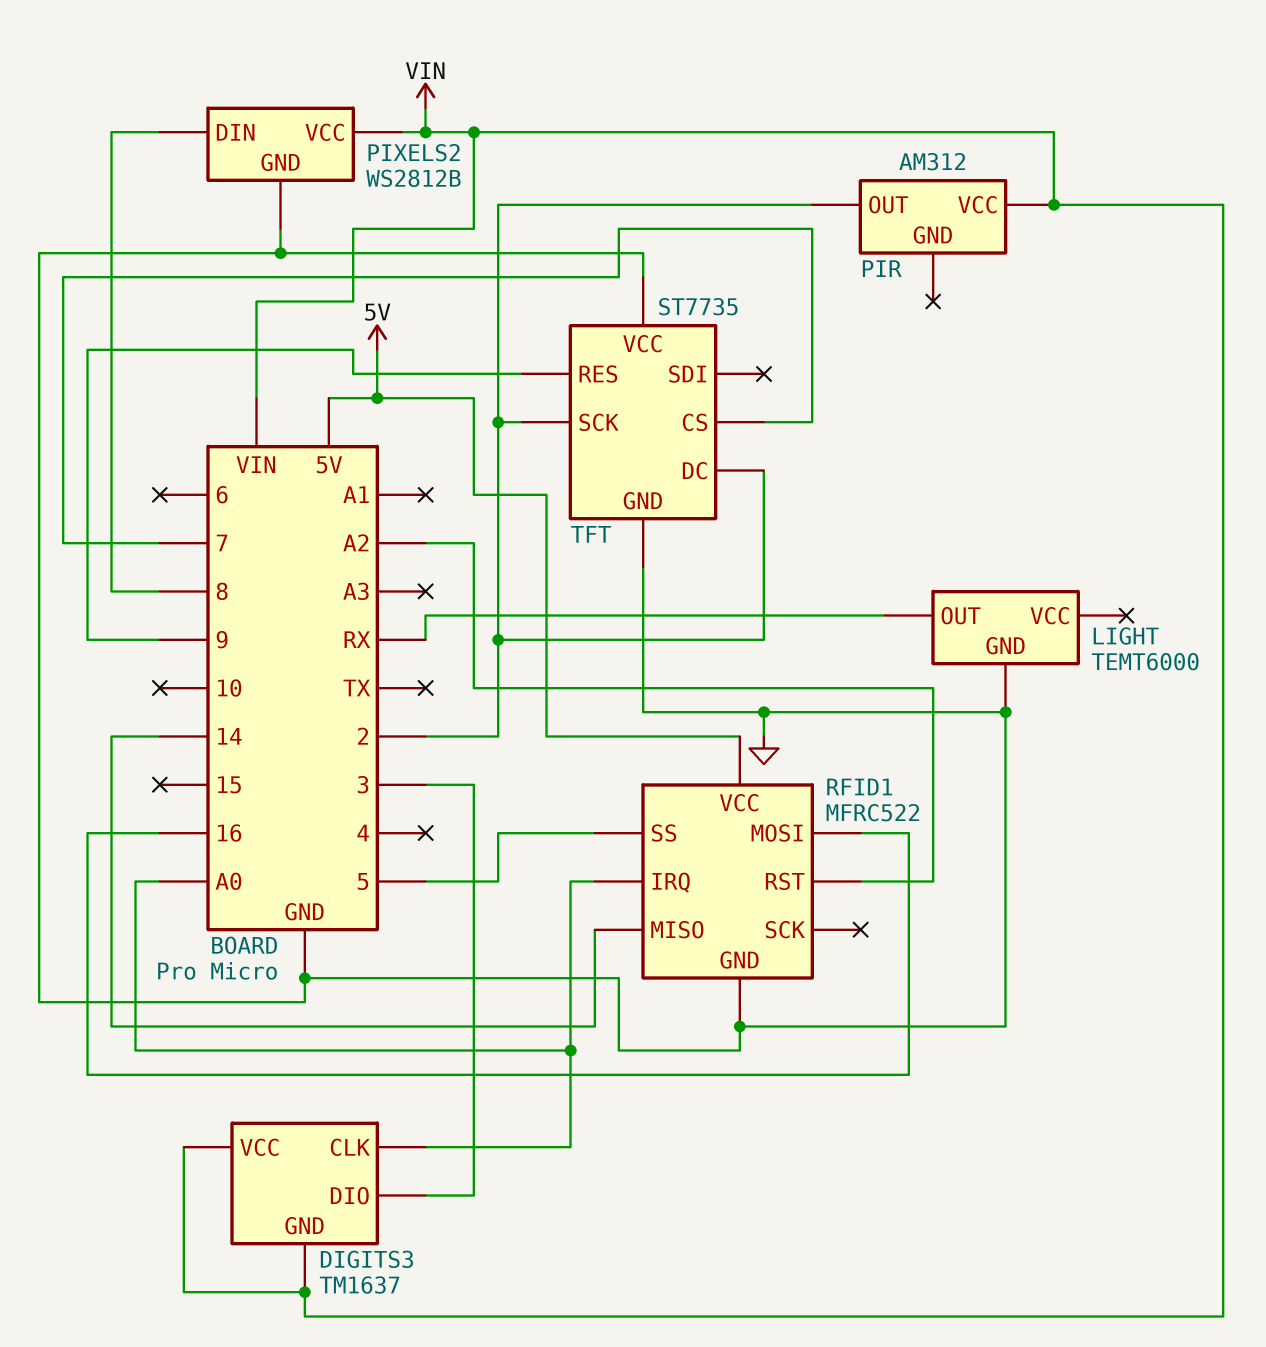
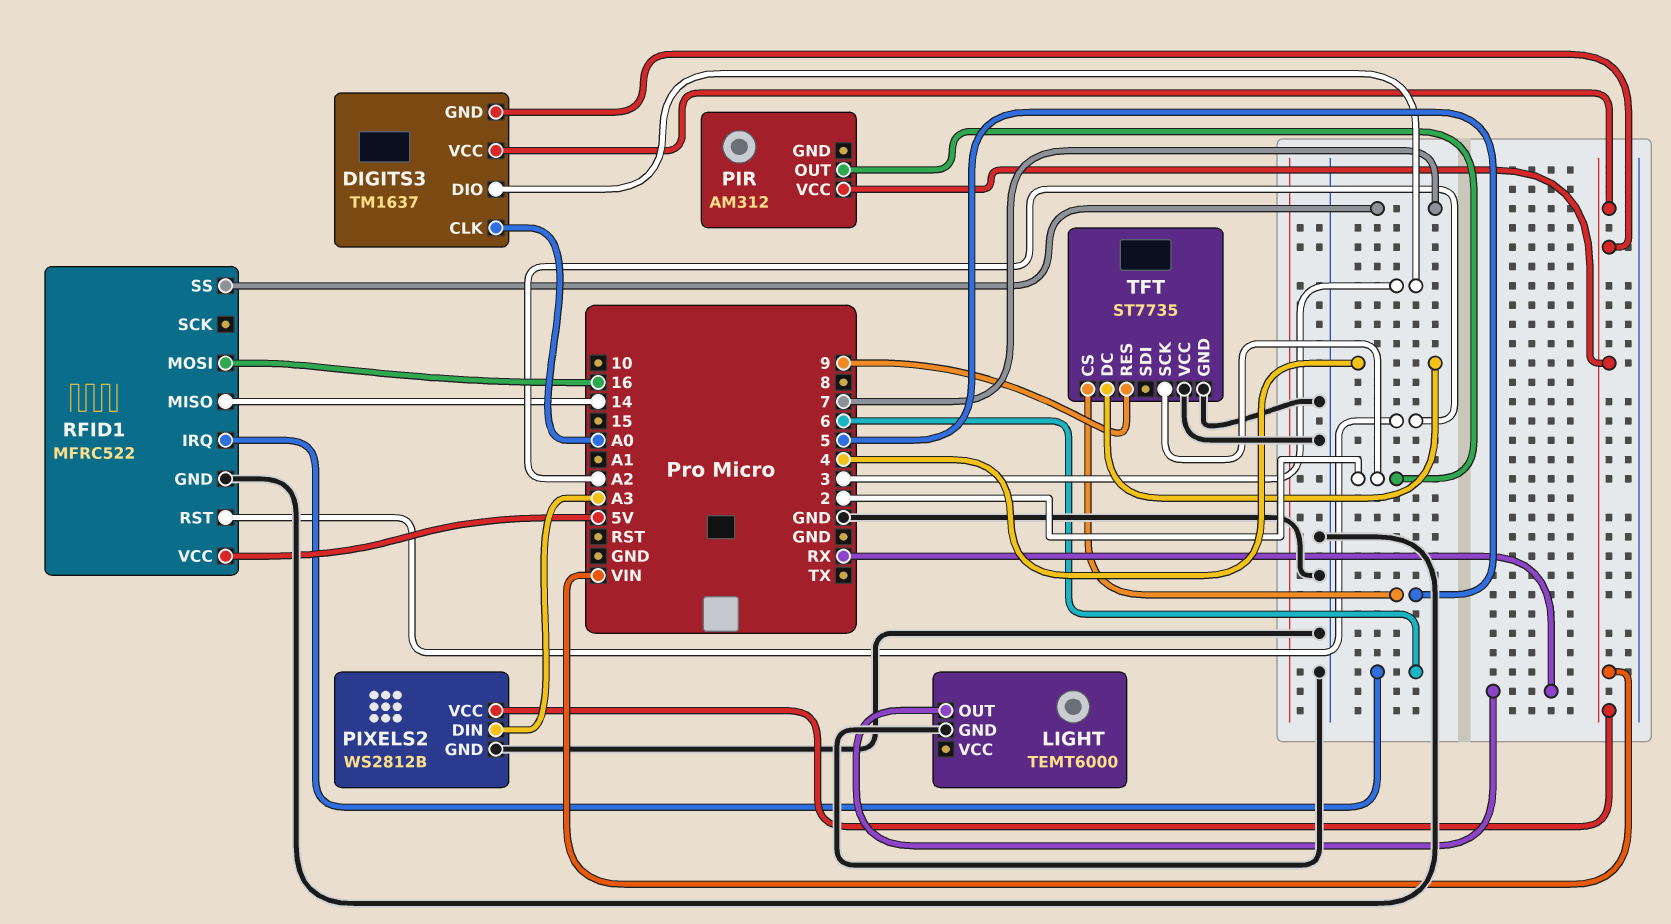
PIXELS2 pin DIN: 8 -> A3
RFID1 pin IRQ: A0 -> 6
RFID1 pin SS: 5 -> 7
TFT pin CS: 7 -> 5
TFT pin DC: 2 -> 4

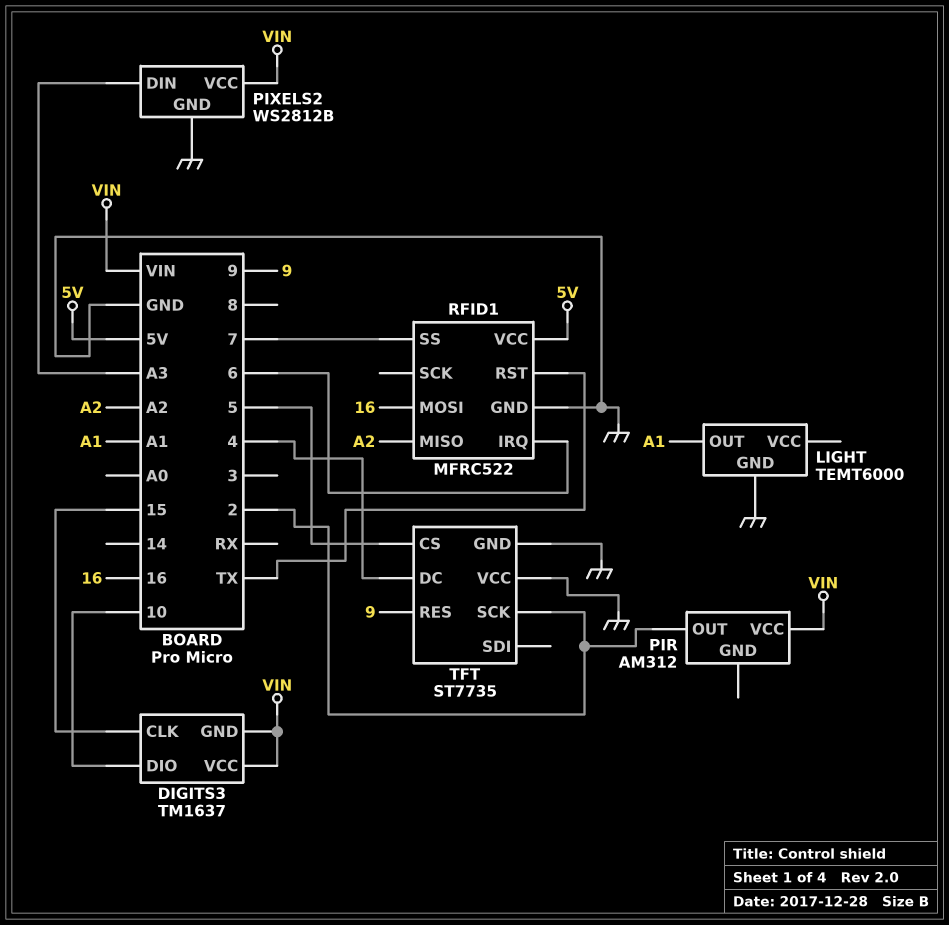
DIGITS3 pin CLK: A0 -> 15
DIGITS3 pin DIO: 3 -> 10
LIGHT pin OUT: RX -> A1
RFID1 pin MISO: 14 -> A2
RFID1 pin RST: A2 -> TX

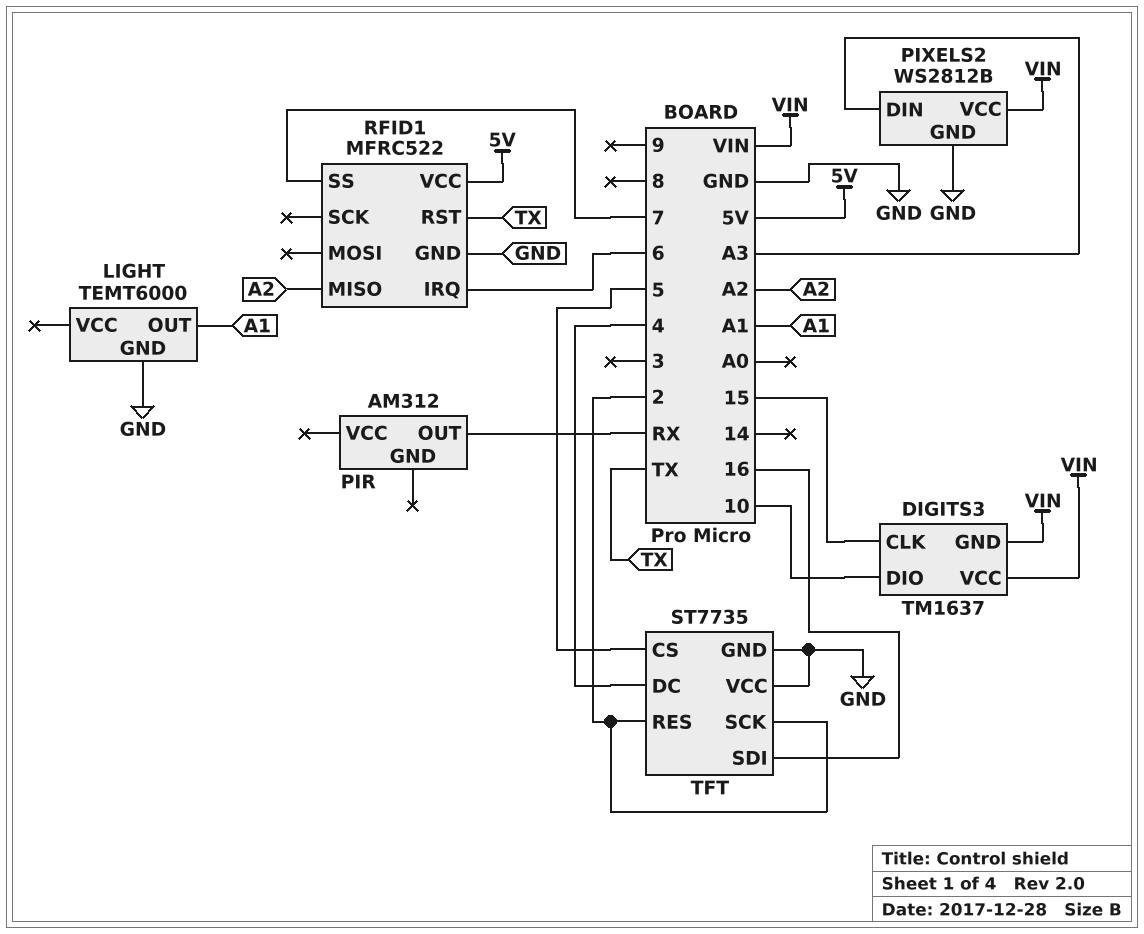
PIR pin OUT: 2 -> RX
PIR pin VCC: VIN -> none
RFID1 pin MOSI: 16 -> none
TFT pin RES: 9 -> 2
TFT pin SDI: none -> 16

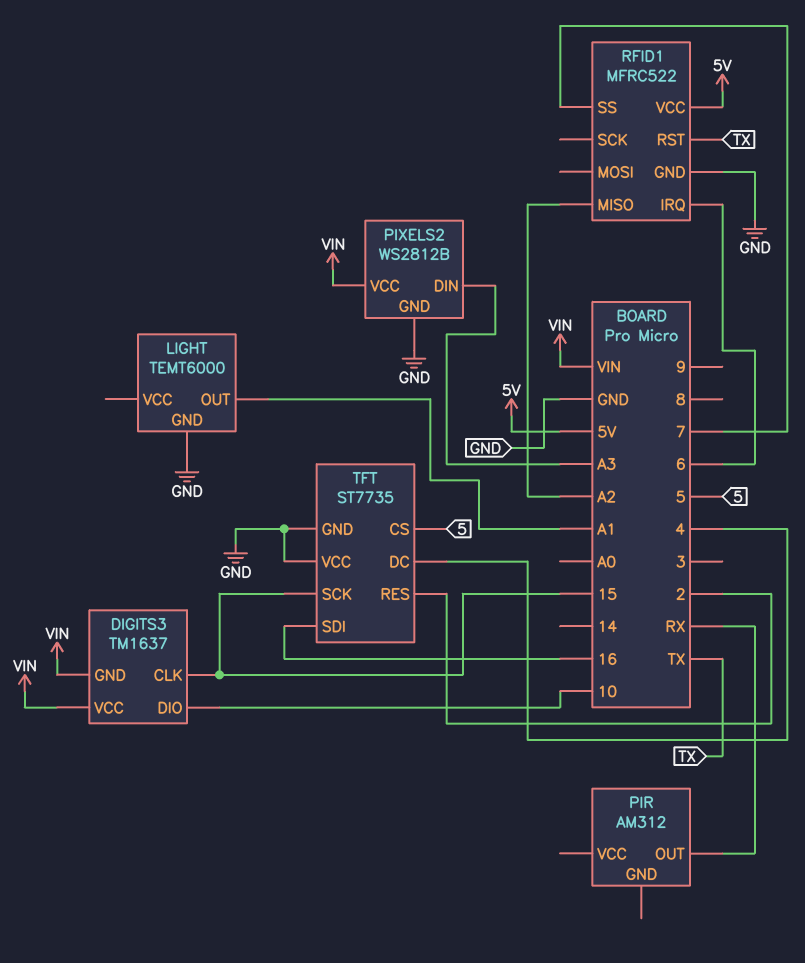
TFT pin SCK: 2 -> 15

